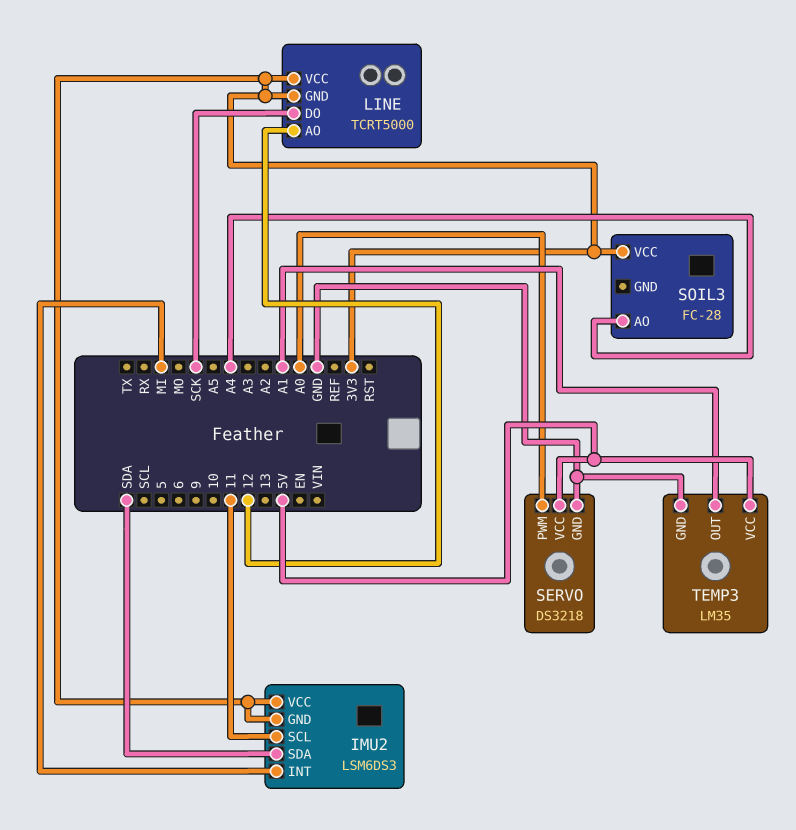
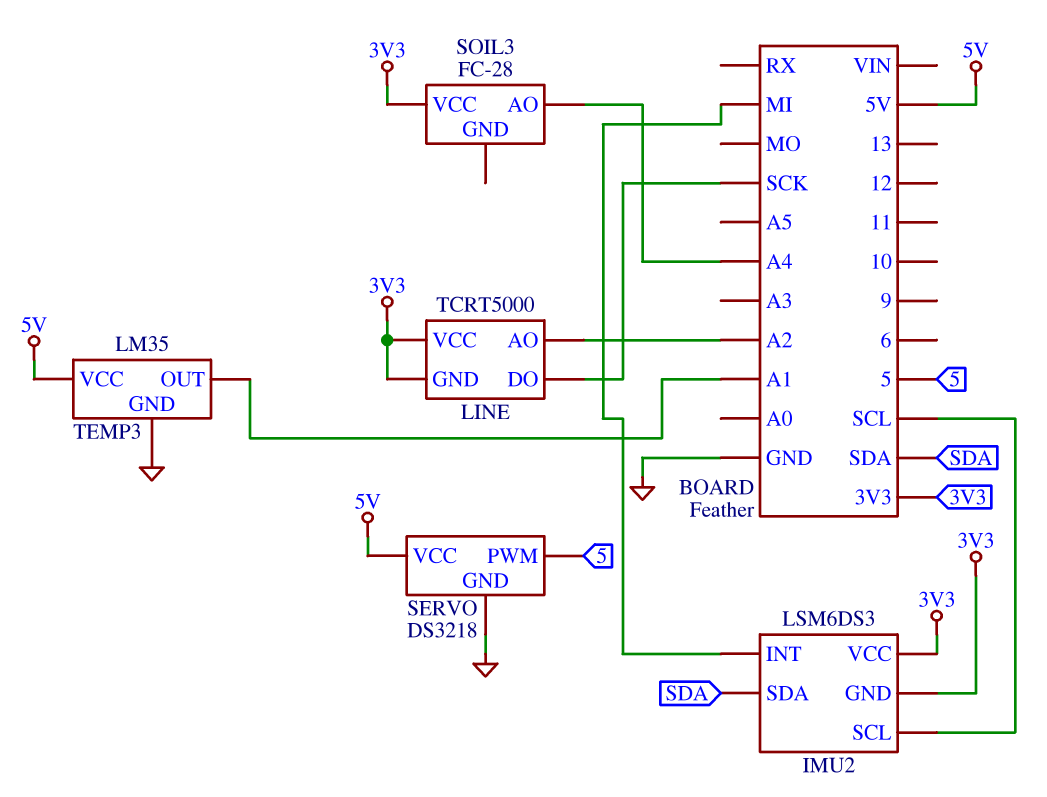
IMU2 pin SCL: 11 -> SCL
LINE pin AO: 12 -> A2
SERVO pin PWM: A0 -> 5

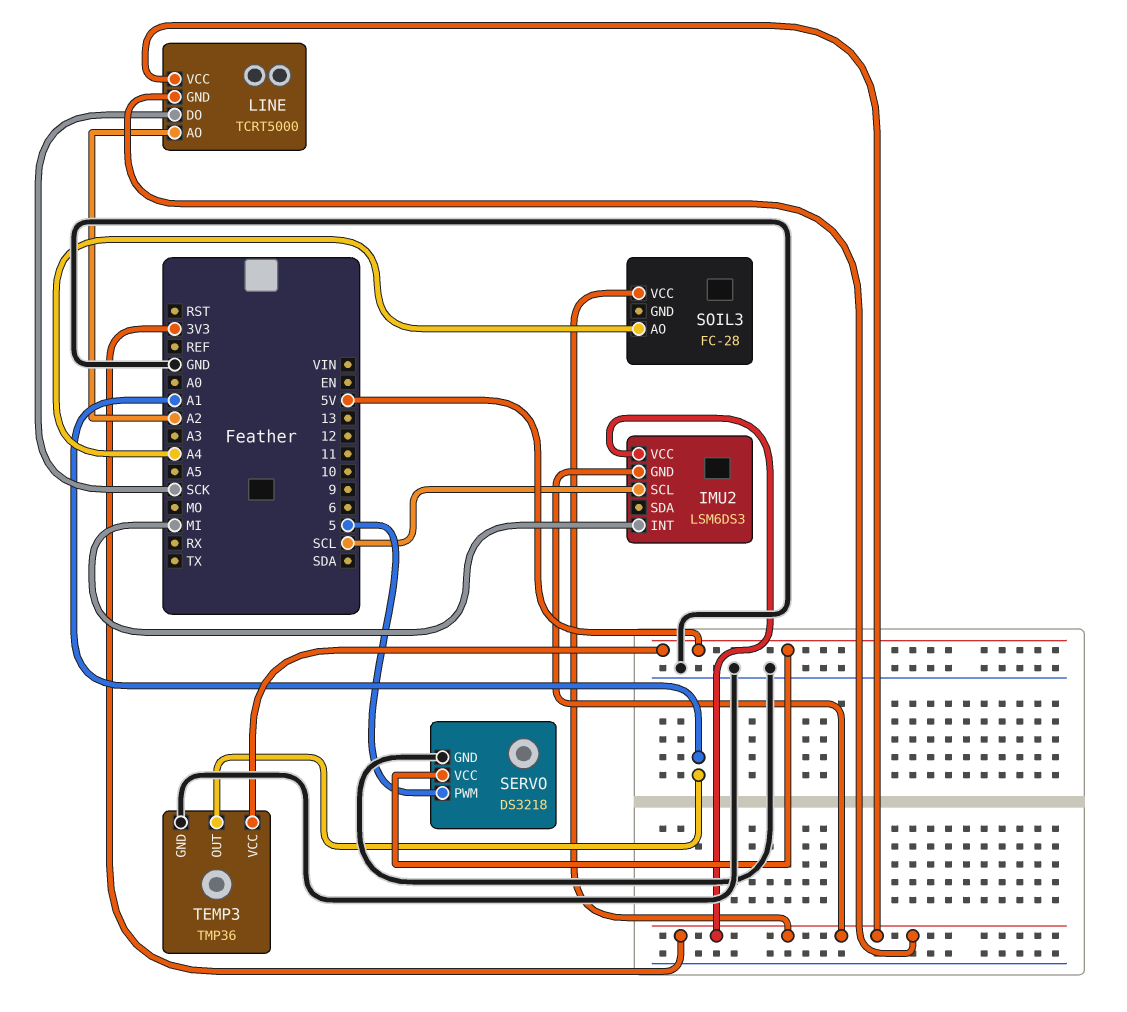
IMU2 pin SDA: SDA -> none
TEMP3: LM35 -> TMP36

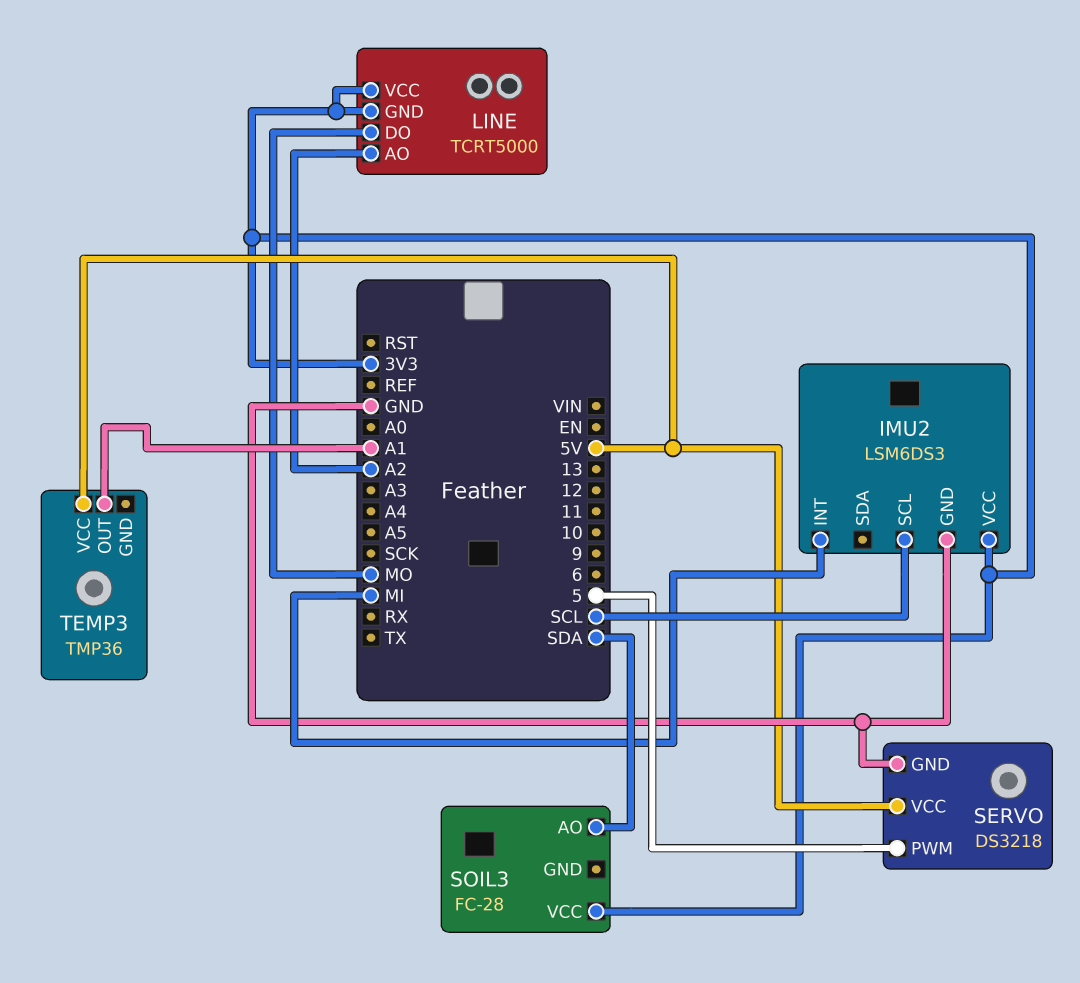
IMU2 pin GND: 3V3 -> GND
LINE pin DO: SCK -> MO
SOIL3 pin AO: A4 -> SDA
TEMP3 pin GND: GND -> none

